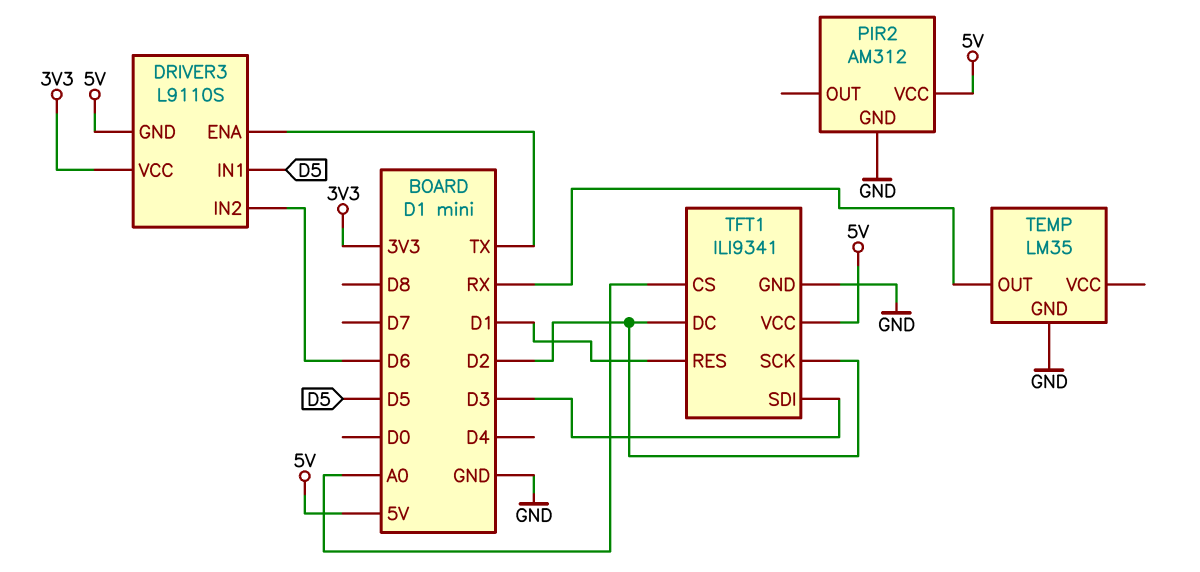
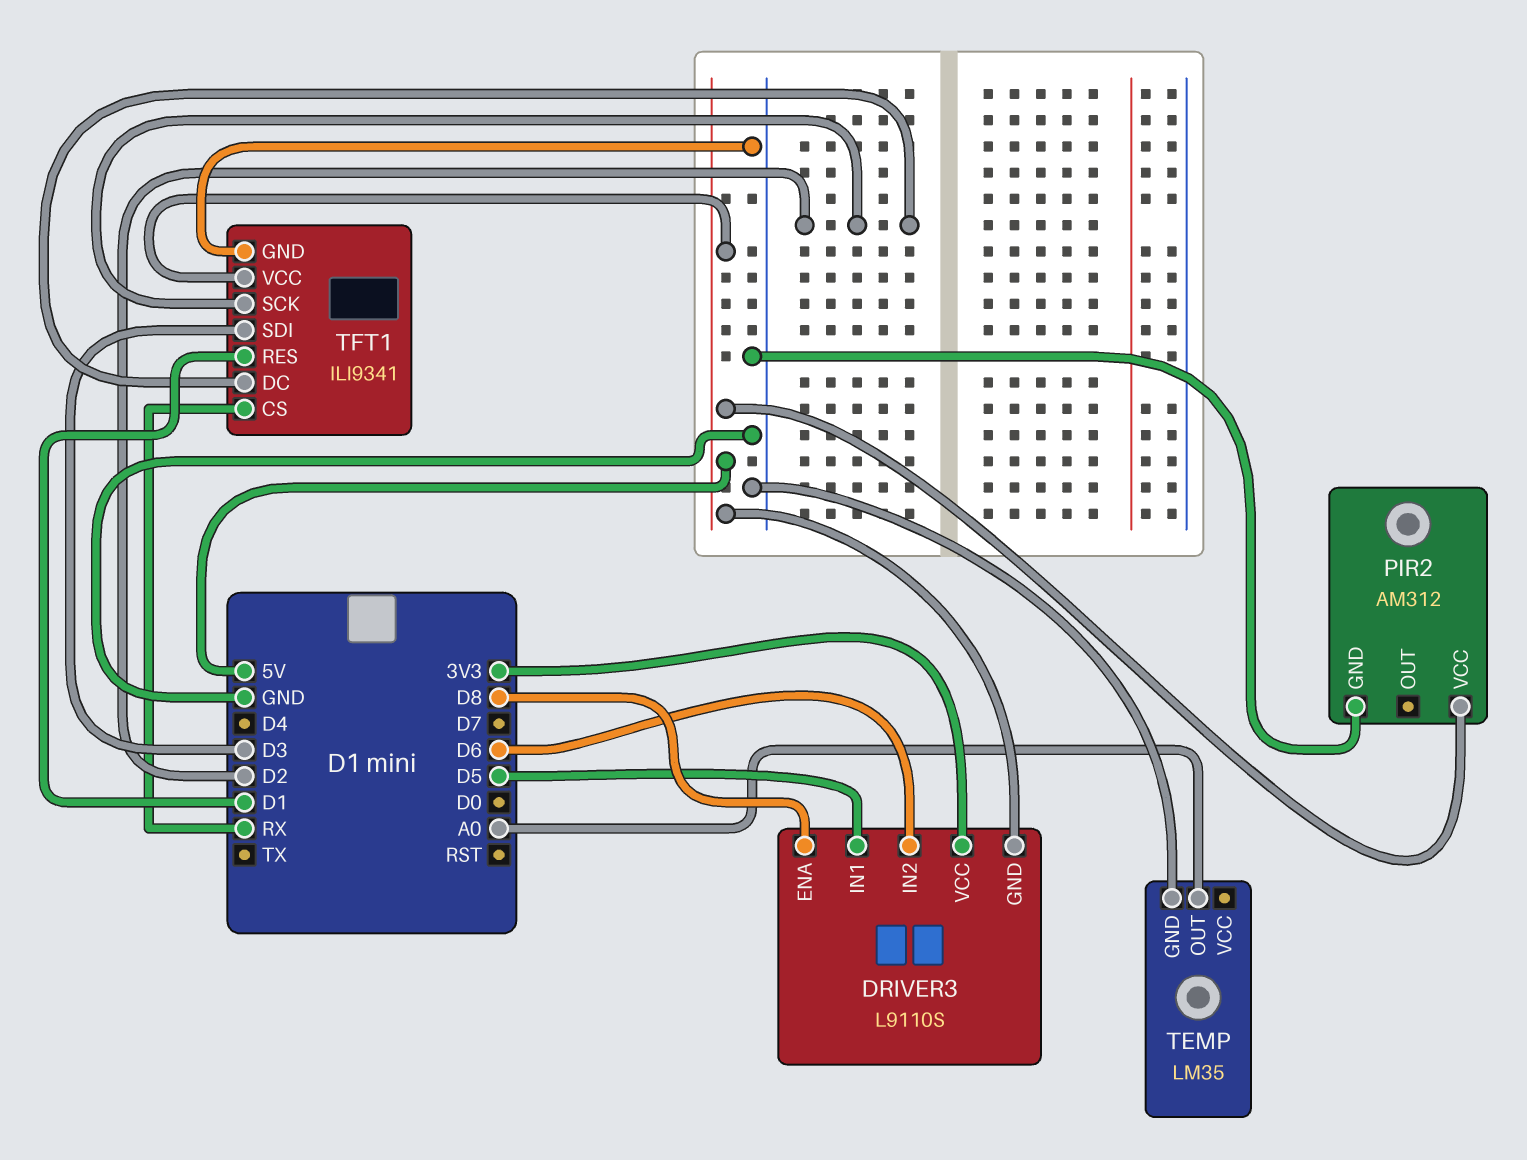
DRIVER3 pin ENA: TX -> D8
TEMP pin OUT: RX -> A0
TFT1 pin CS: A0 -> RX

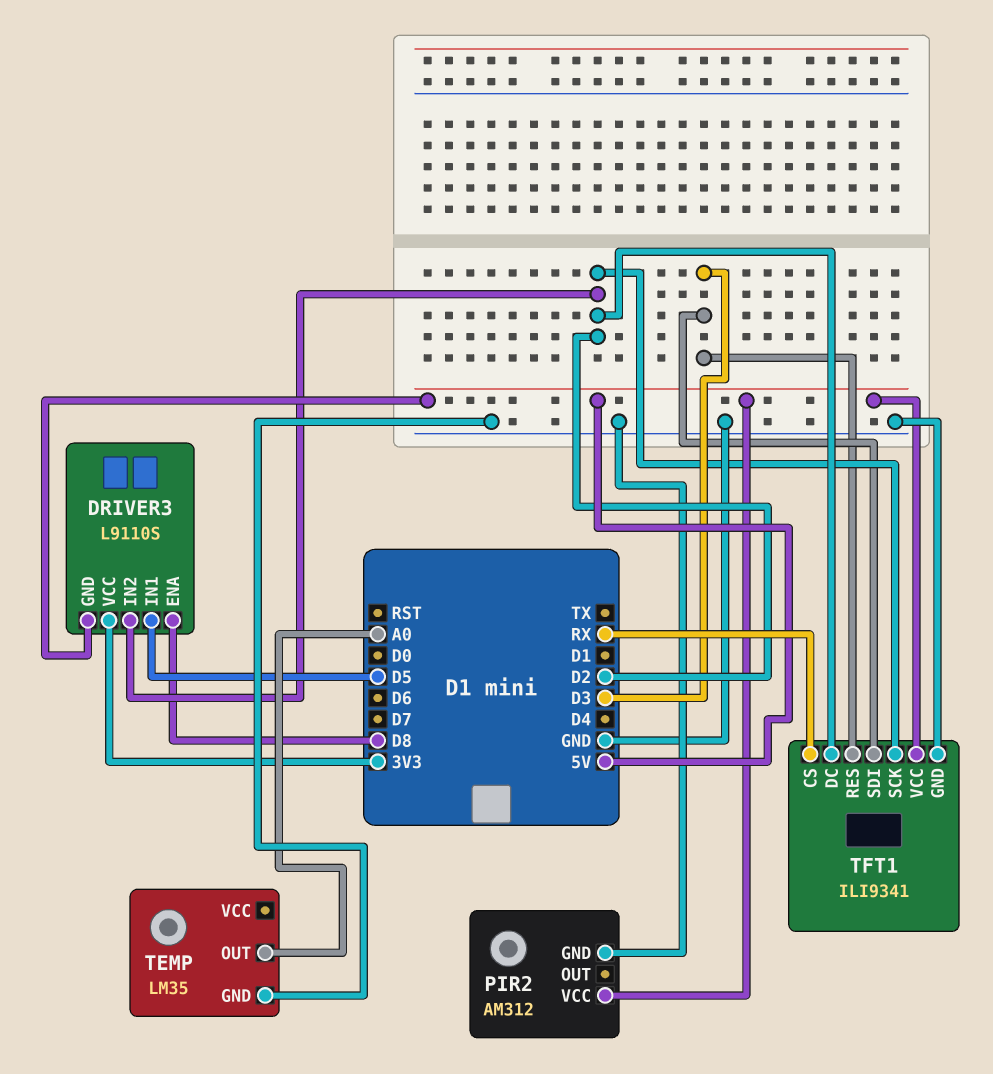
DRIVER3 pin IN2: D6 -> D2
TFT1 pin RES: D1 -> D3

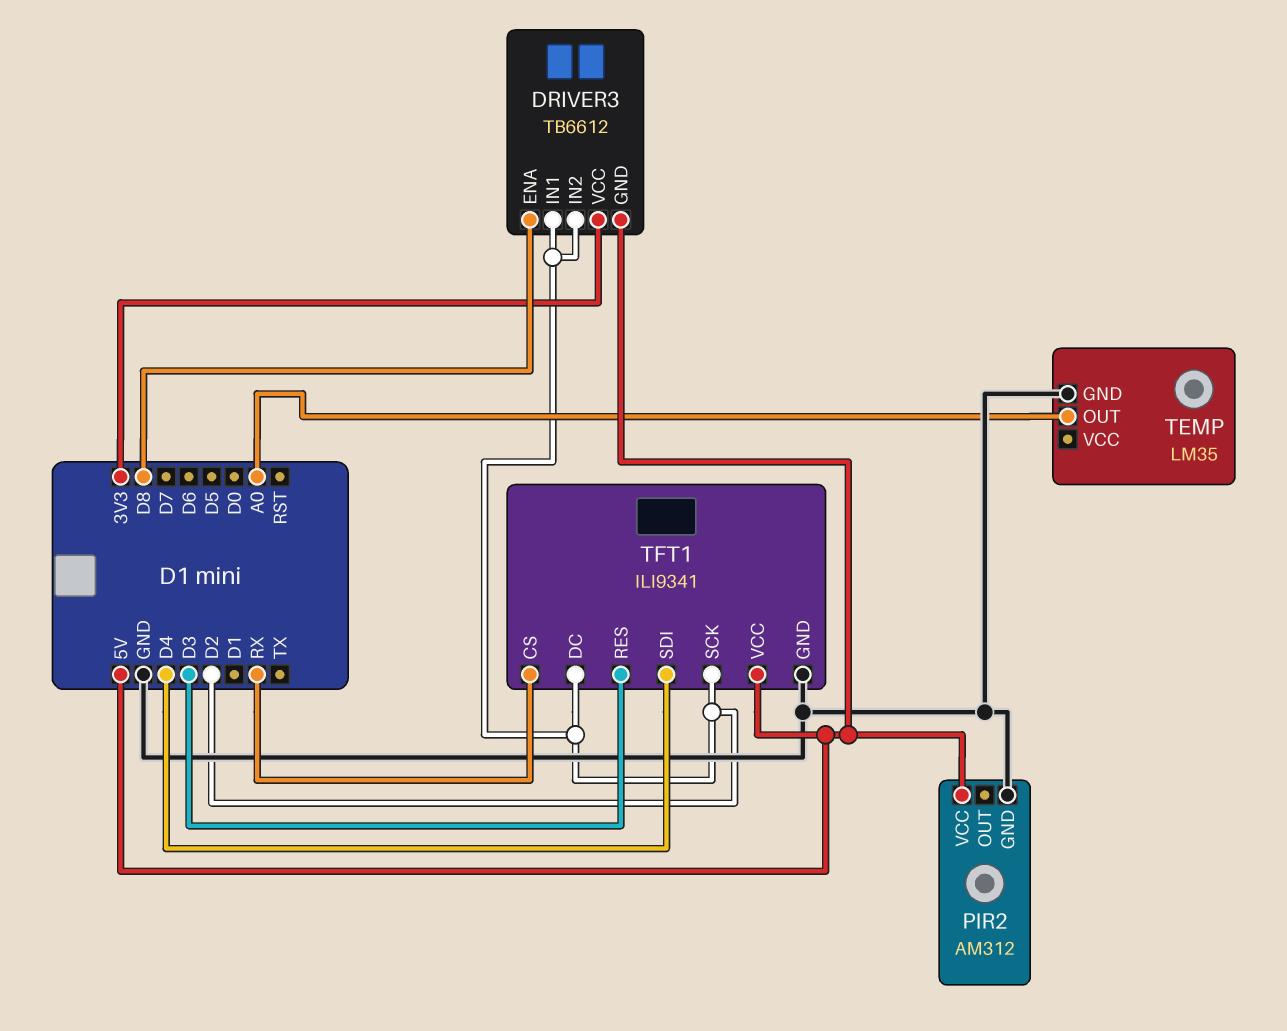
DRIVER3: L9110S -> TB6612
DRIVER3 pin IN1: D5 -> D2
TFT1 pin SDI: D3 -> D4

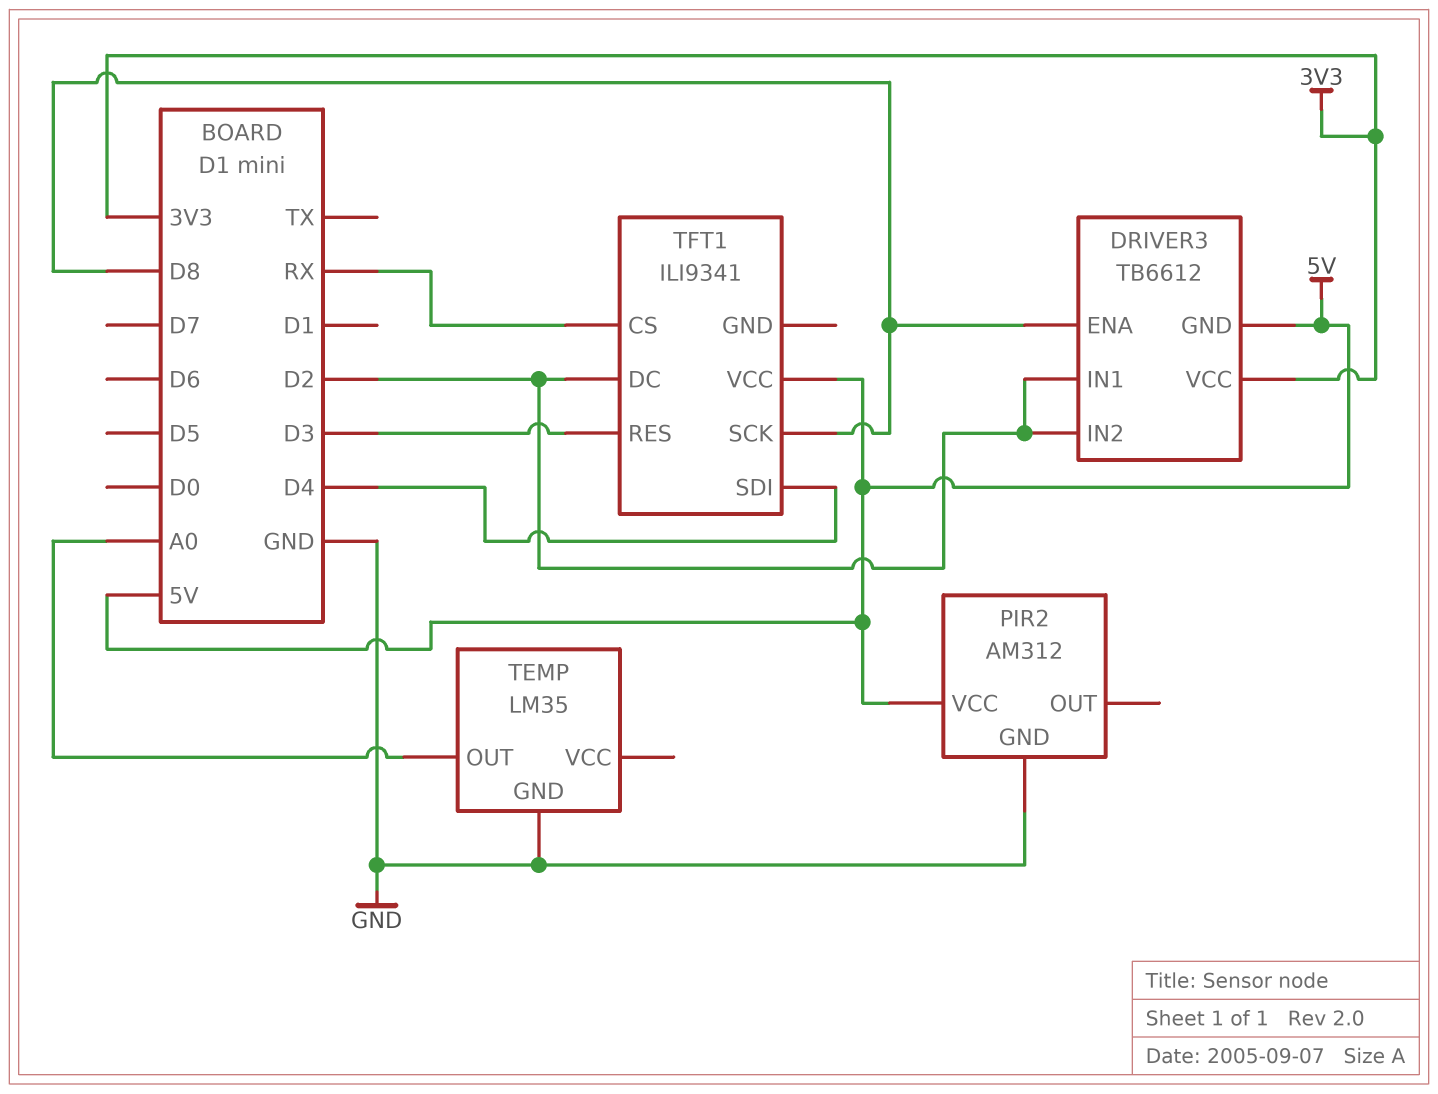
TFT1 pin GND: GND -> none
TFT1 pin SCK: D2 -> D8

